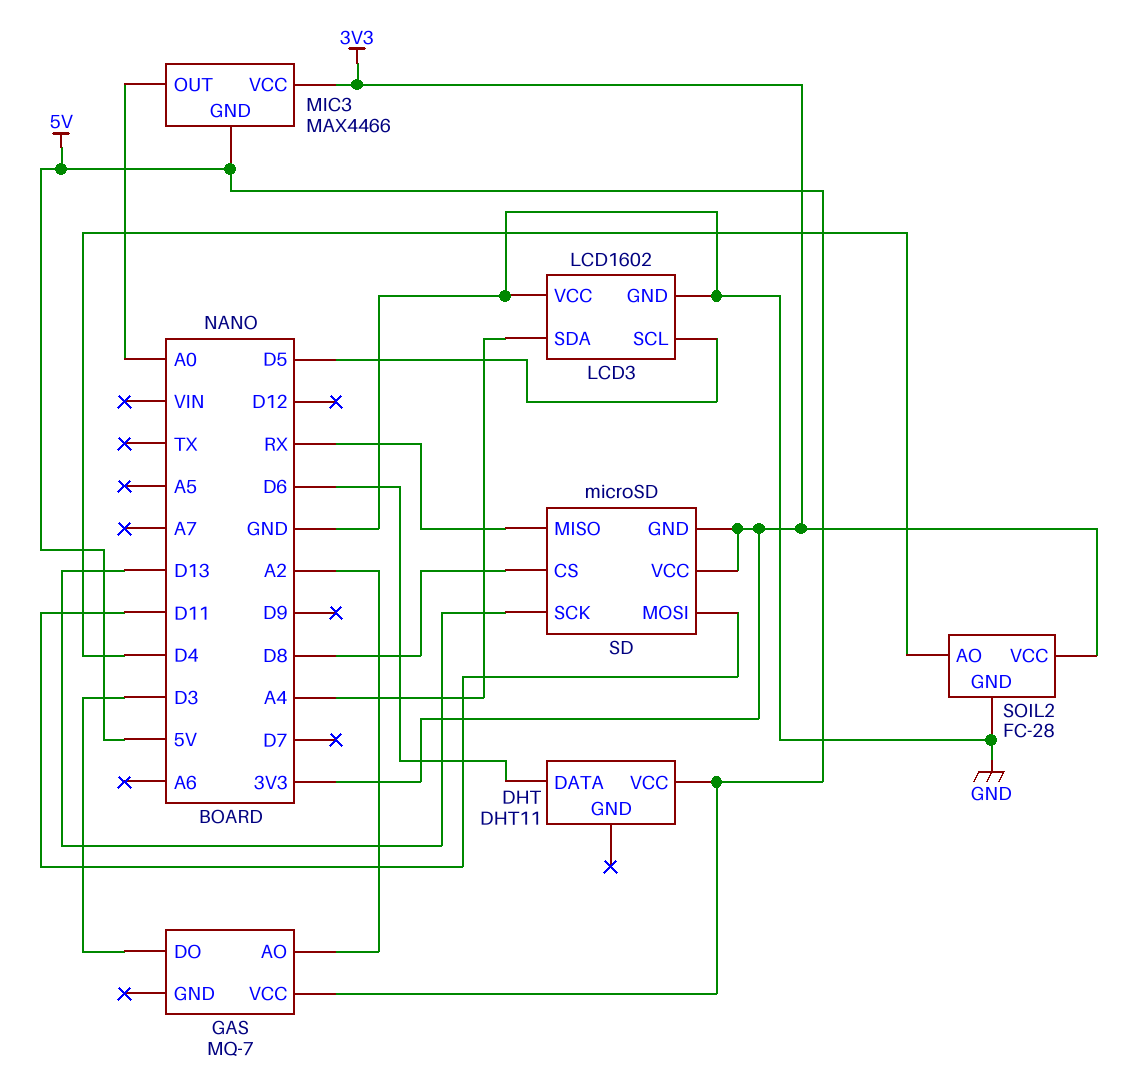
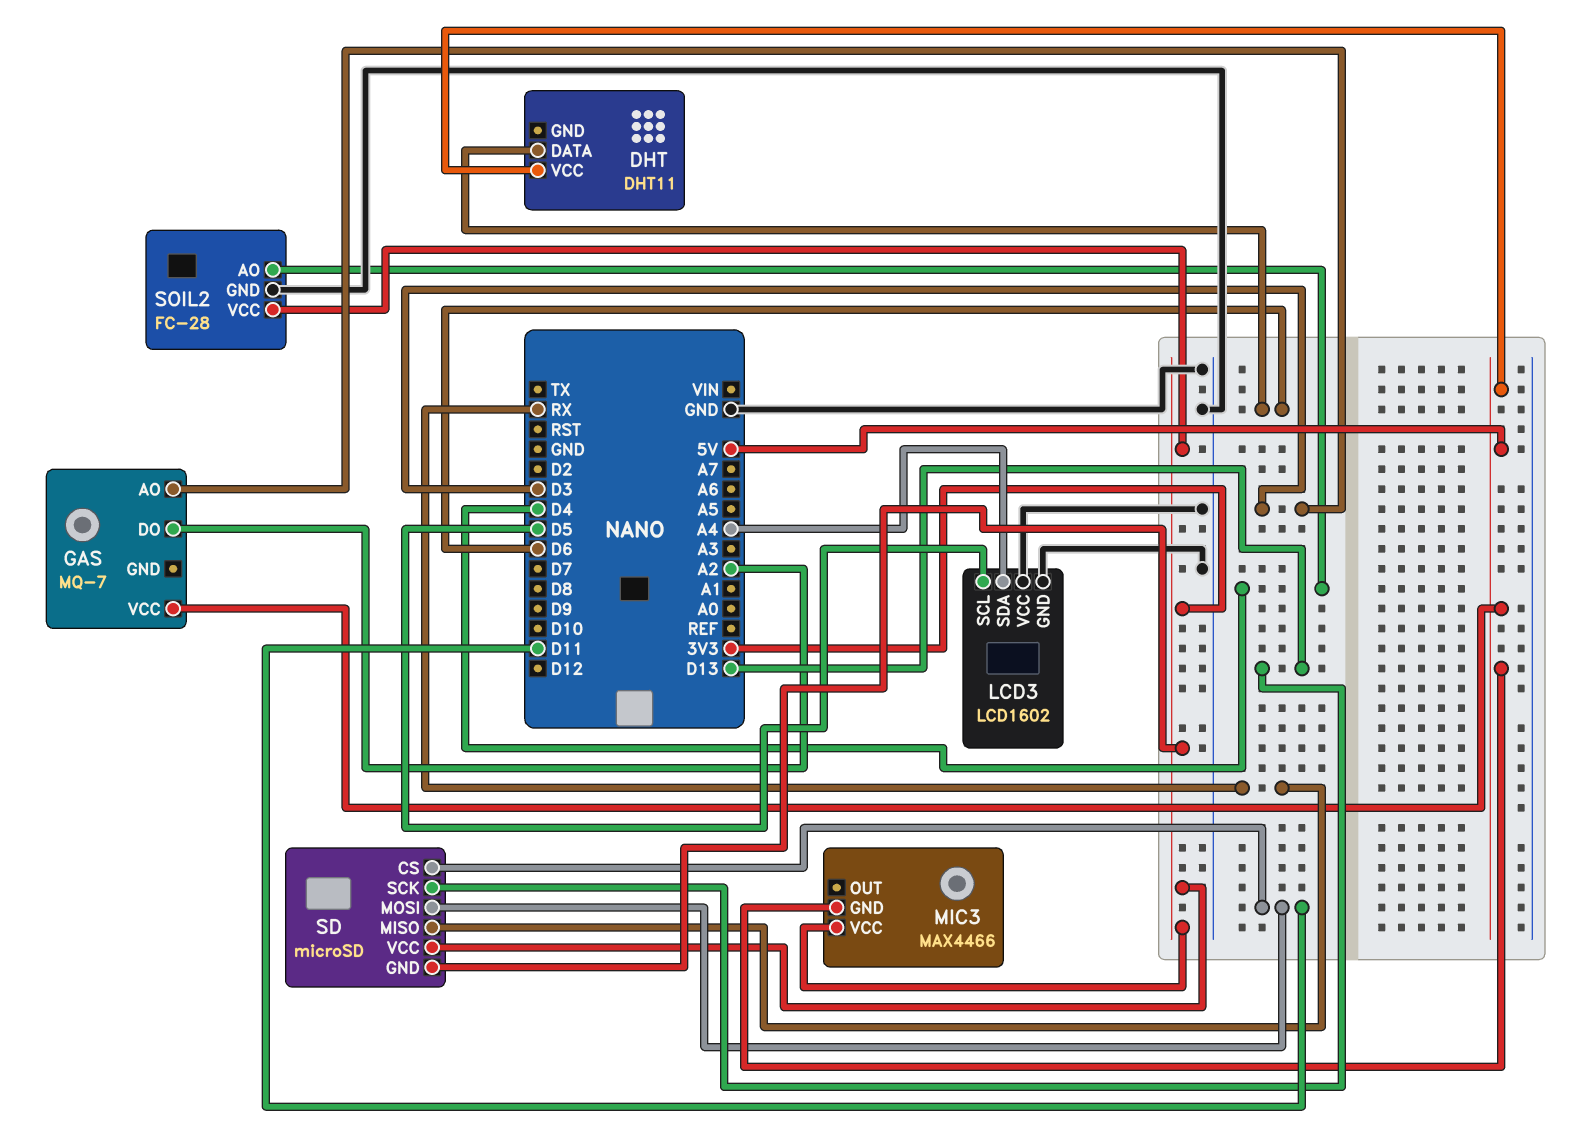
GAS pin AO: A2 -> D3
GAS pin DO: D3 -> A2
MIC3 pin OUT: A0 -> none
SD pin CS: D8 -> D11

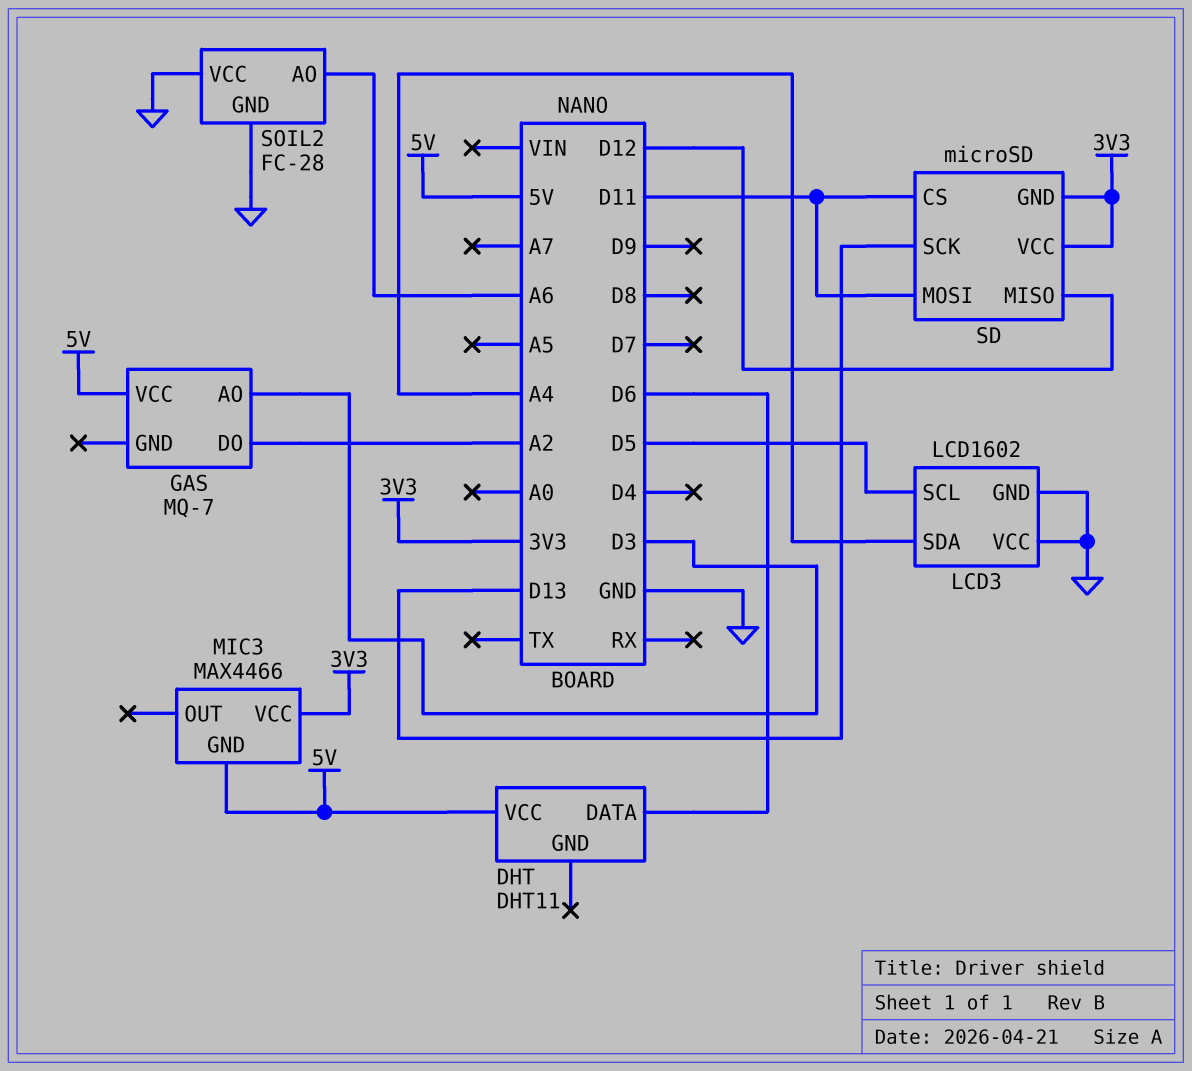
SD pin MISO: RX -> D12
SOIL2 pin AO: D4 -> A6
SOIL2 pin VCC: 3V3 -> GND

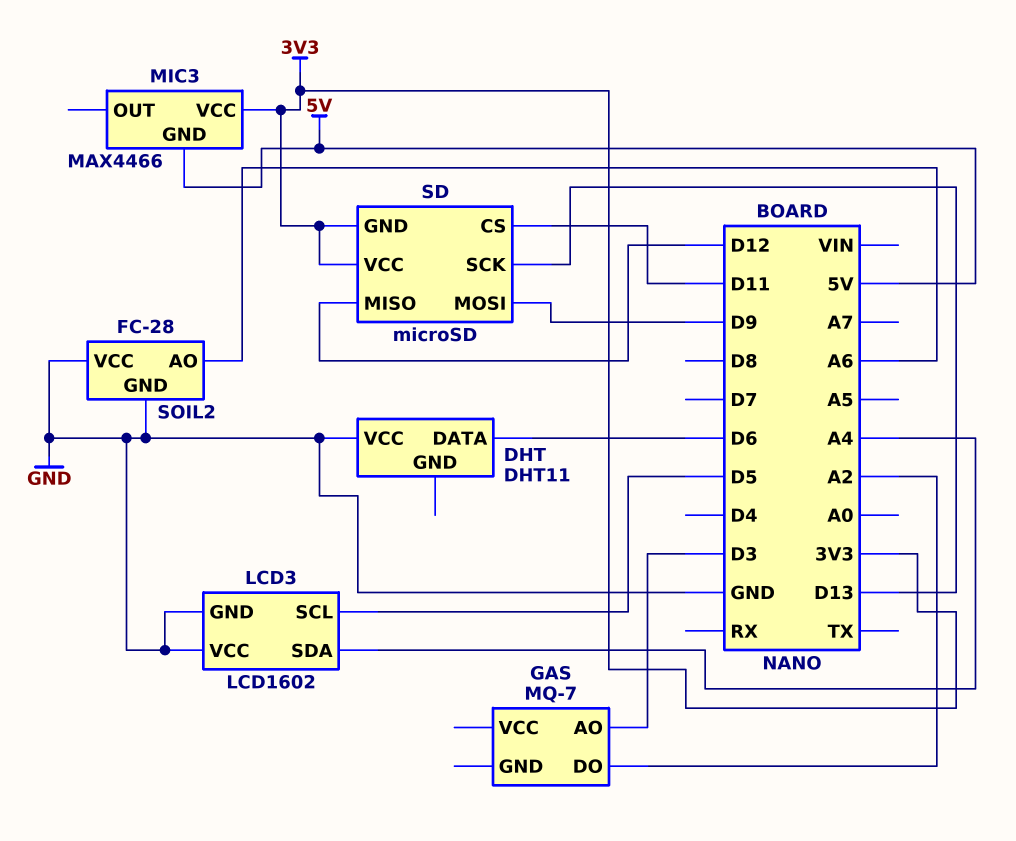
DHT pin VCC: 5V -> GND
GAS pin VCC: 5V -> none
SD pin MOSI: D11 -> D9

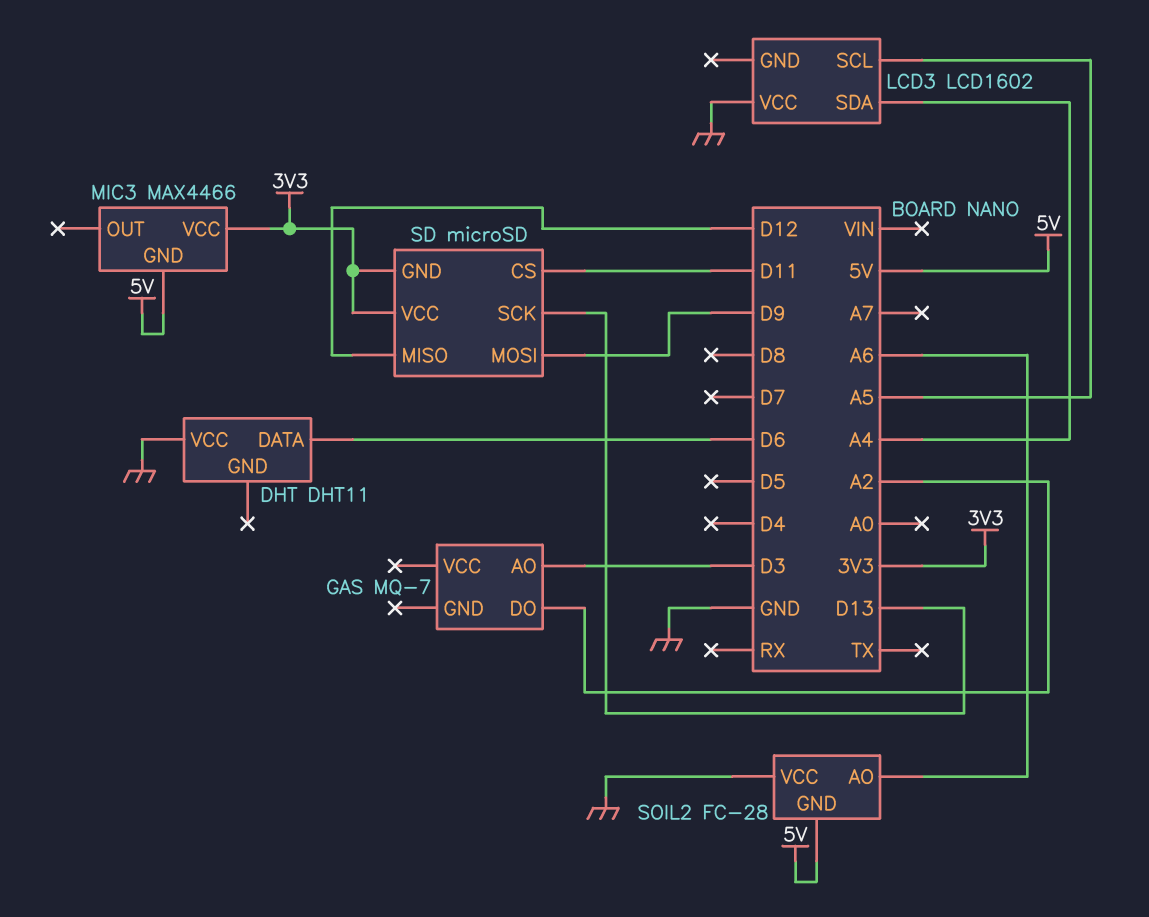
LCD3 pin GND: GND -> none
LCD3 pin SCL: D5 -> A5
SOIL2 pin GND: GND -> 5V

